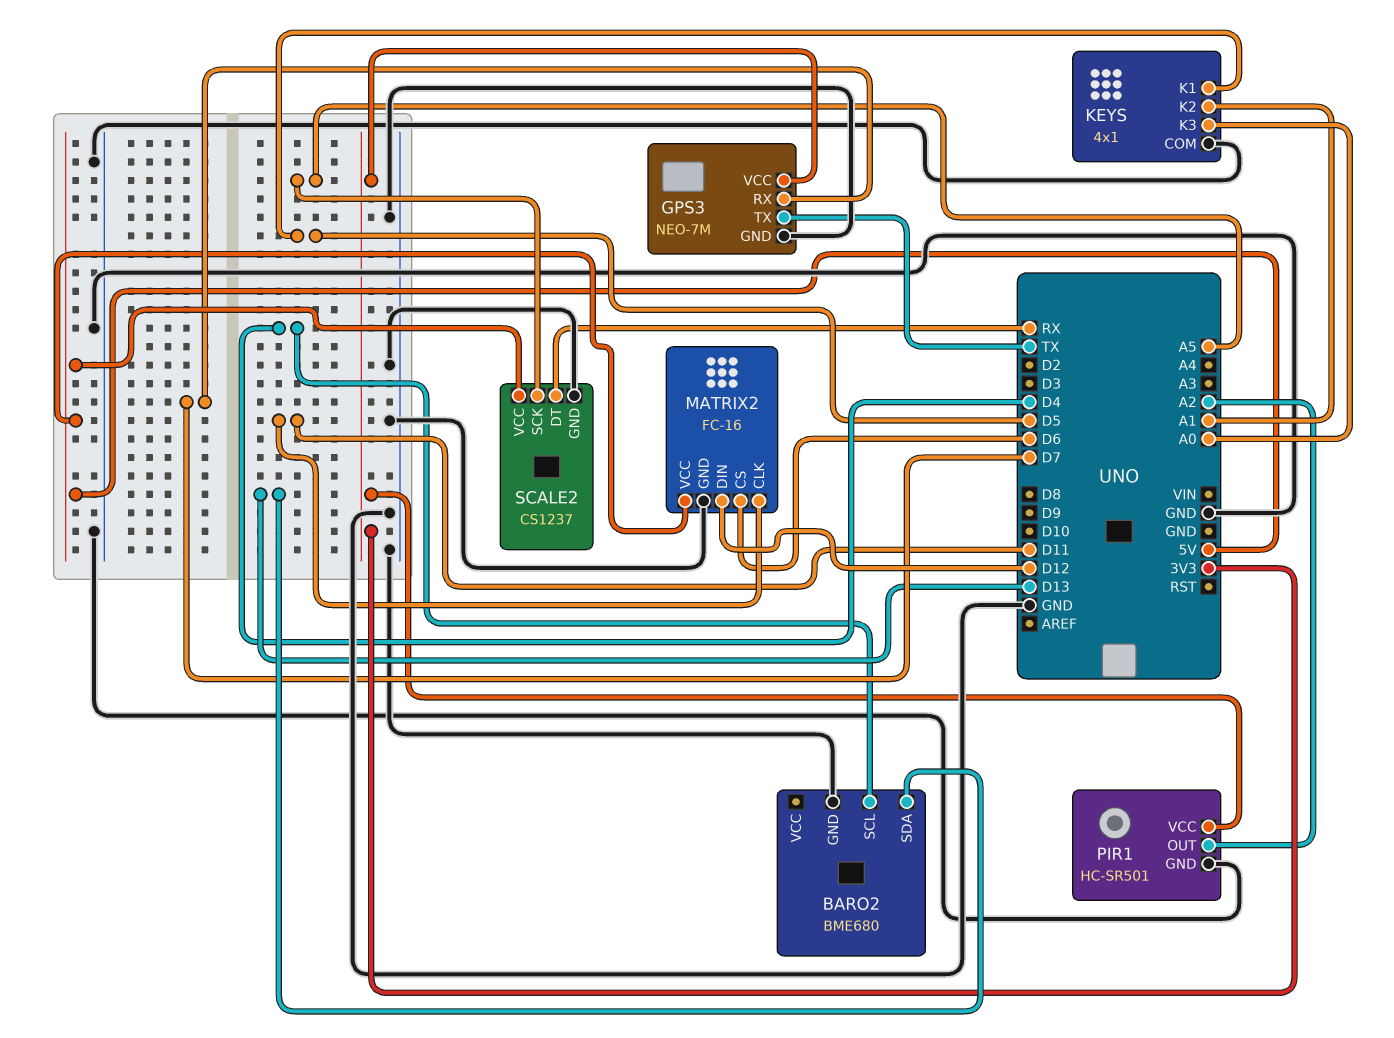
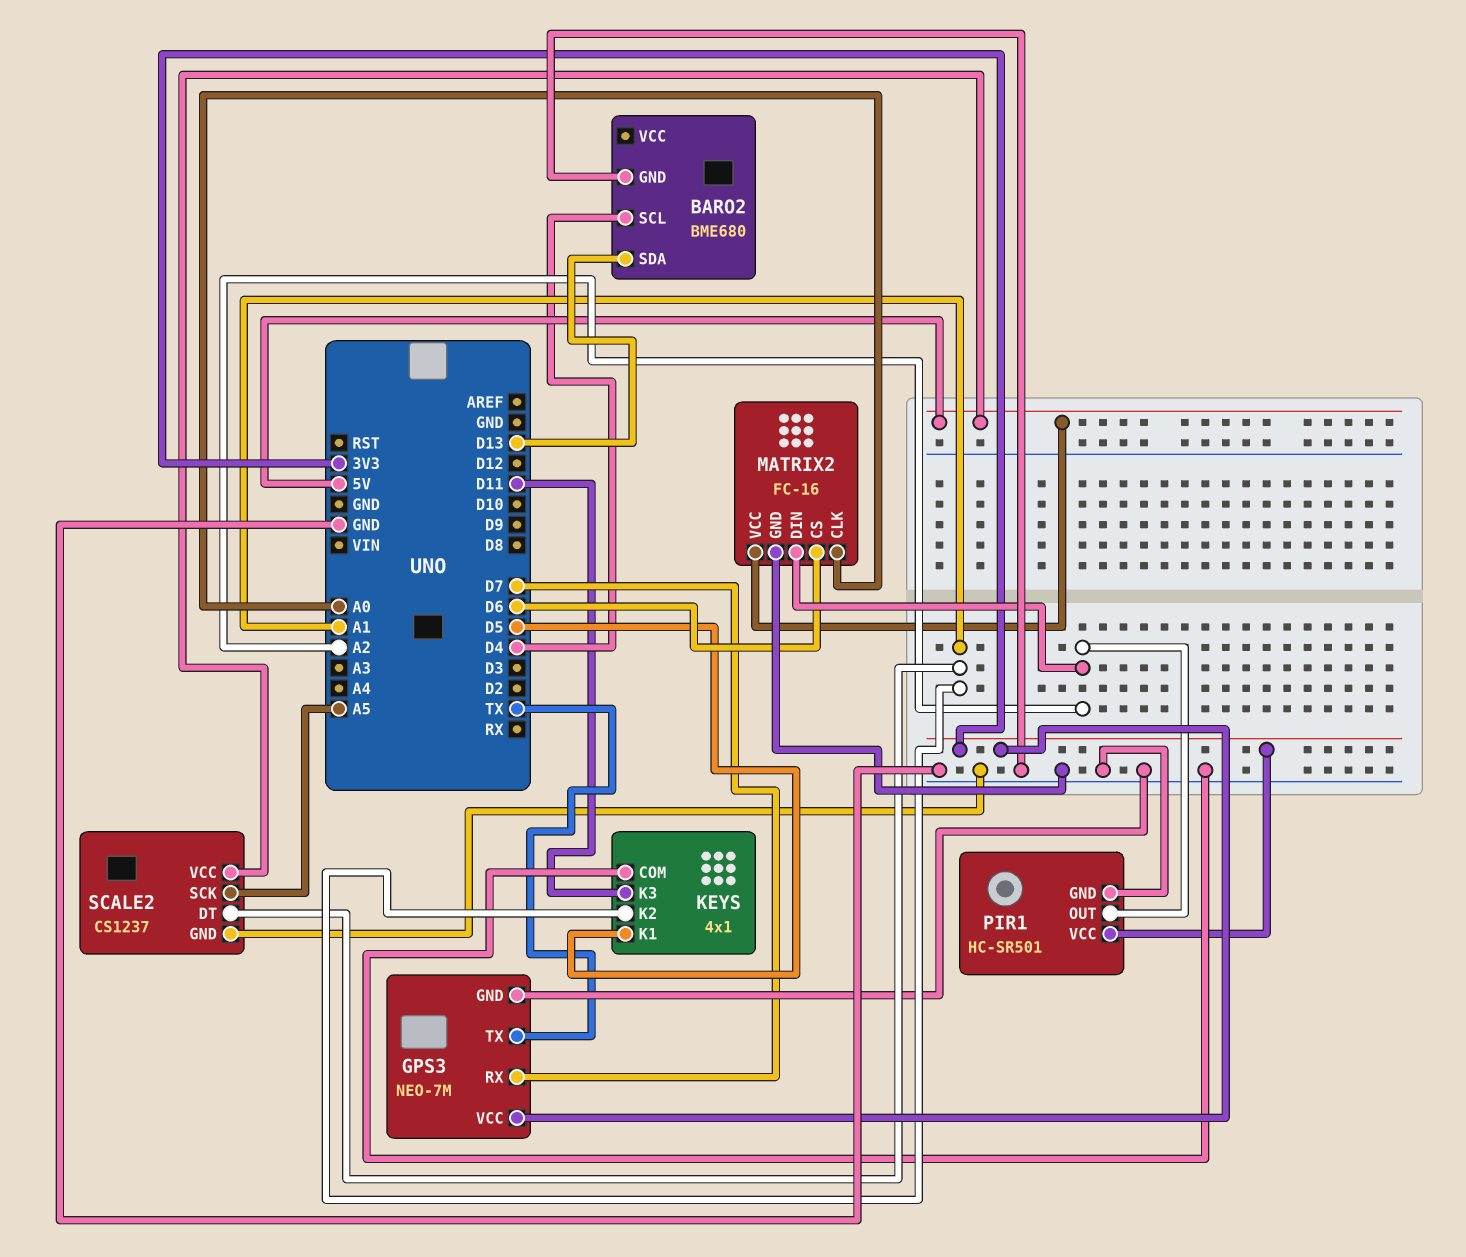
KEYS pin K3: A0 -> D11
MATRIX2 pin CLK: D11 -> A0
MATRIX2 pin DIN: D12 -> A2
SCALE2 pin DT: RX -> A1

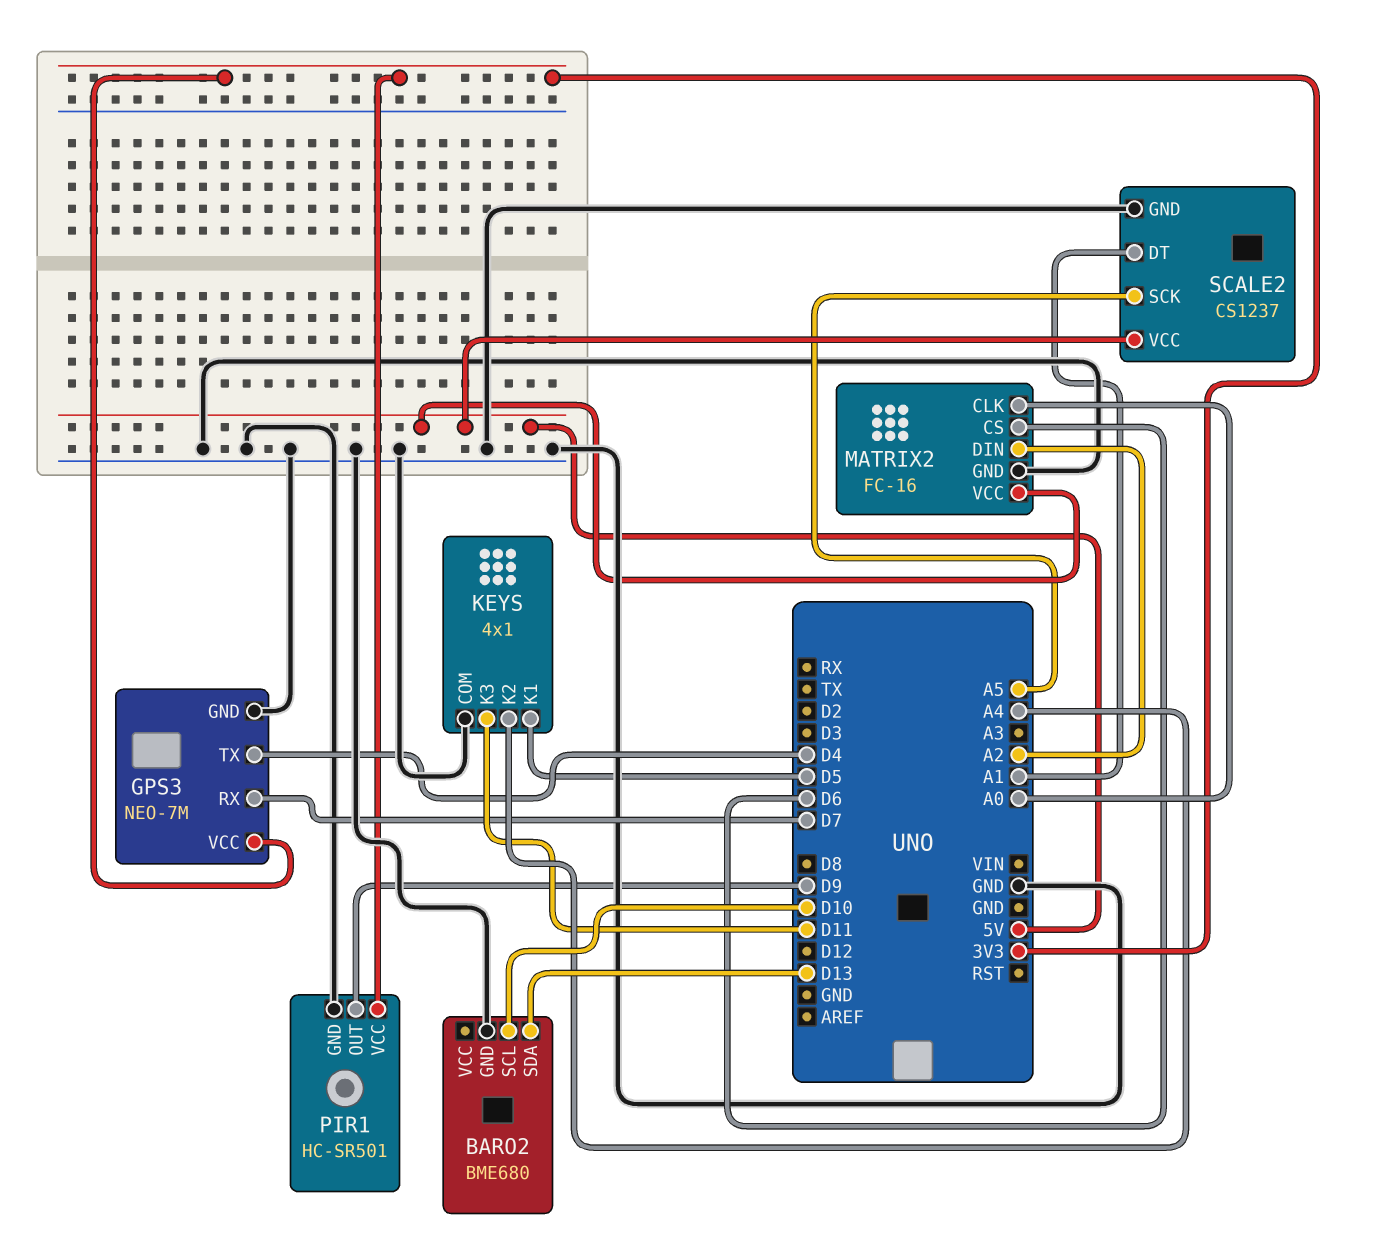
BARO2 pin SCL: D4 -> D10
GPS3 pin TX: TX -> D4
KEYS pin K2: A1 -> A4
PIR1 pin OUT: A2 -> D9

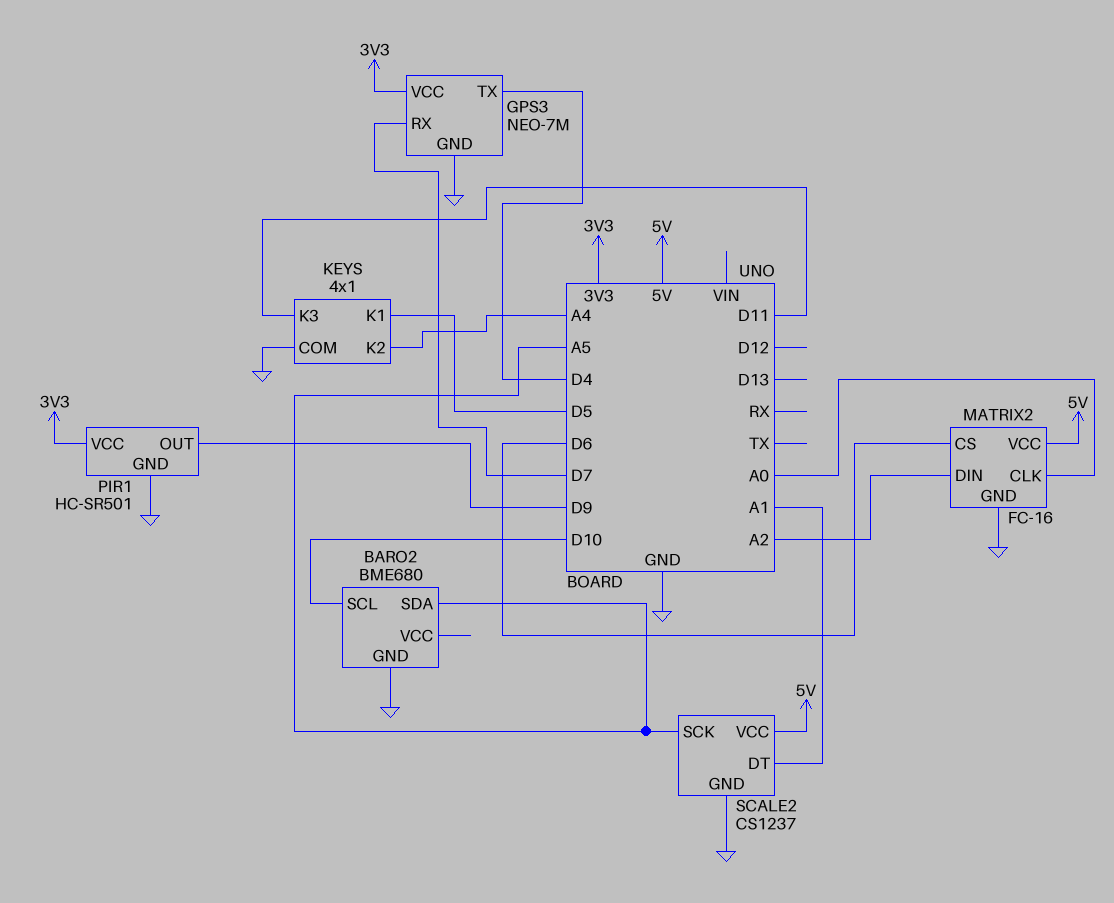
BARO2 pin SDA: D13 -> A5

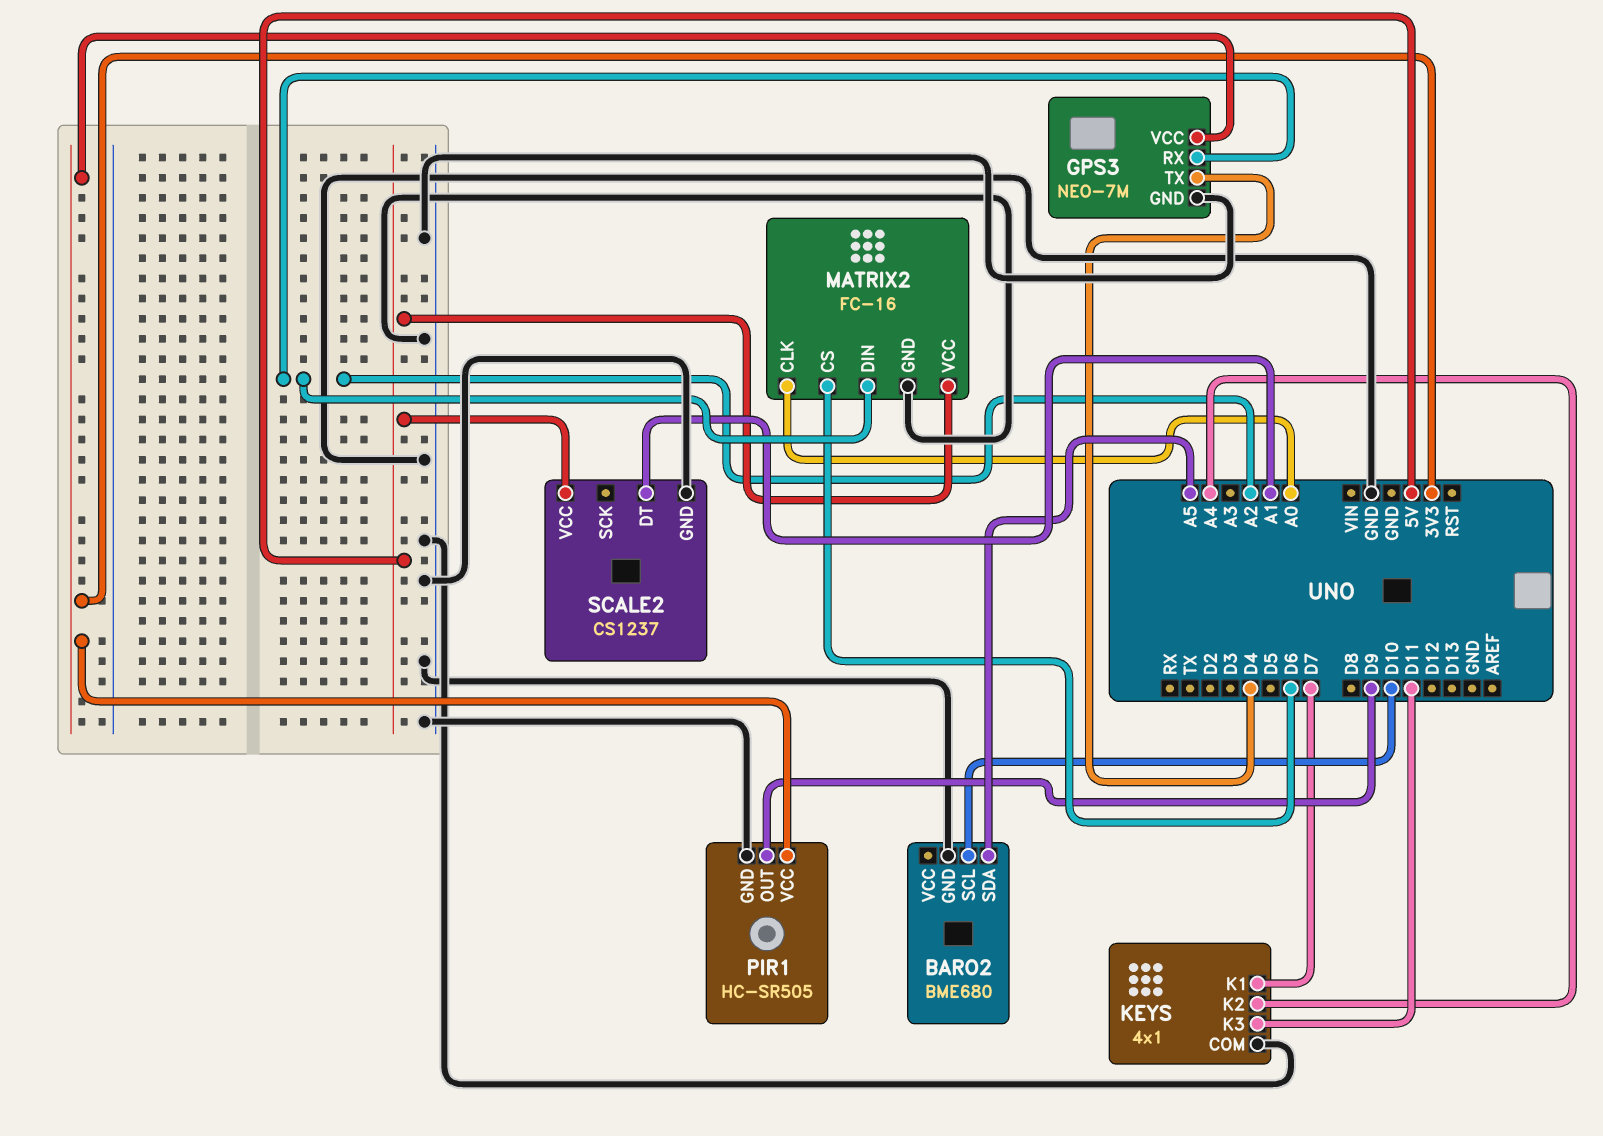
GPS3 pin RX: D7 -> A2
KEYS pin K1: D5 -> D7
PIR1: HC-SR501 -> HC-SR505
SCALE2 pin SCK: A5 -> none

